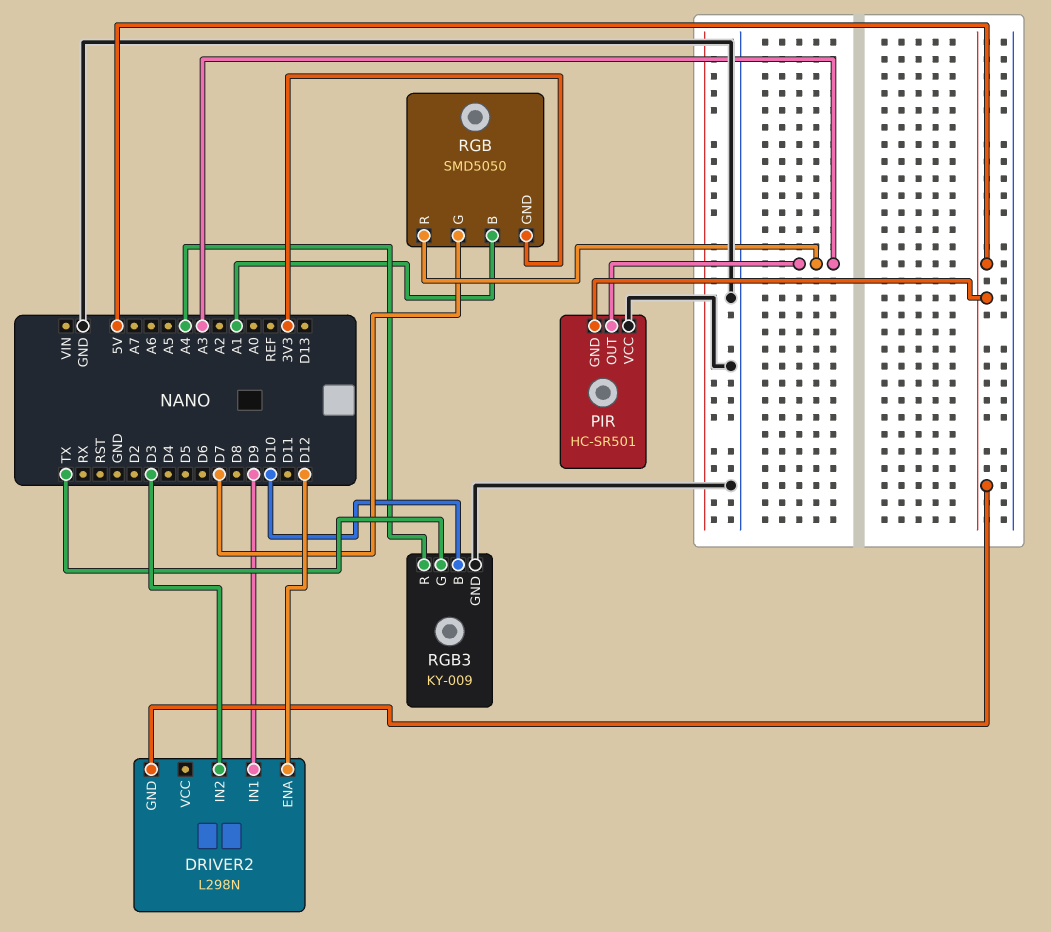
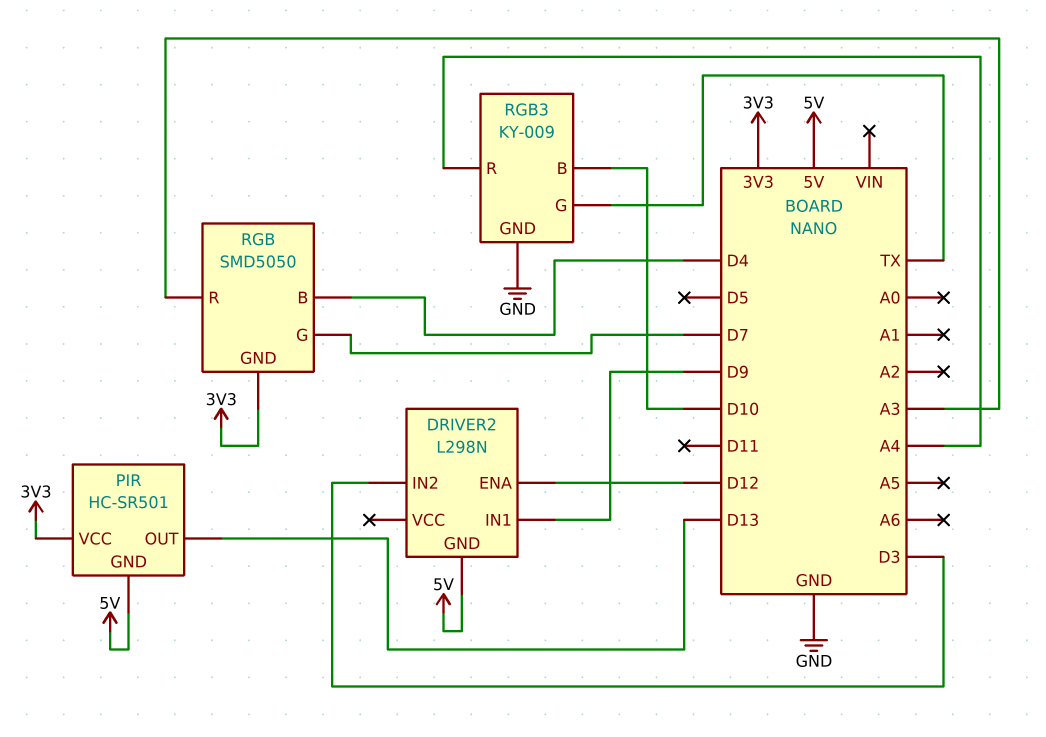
PIR pin OUT: A3 -> D13
PIR pin VCC: GND -> 3V3
RGB pin B: A1 -> D4

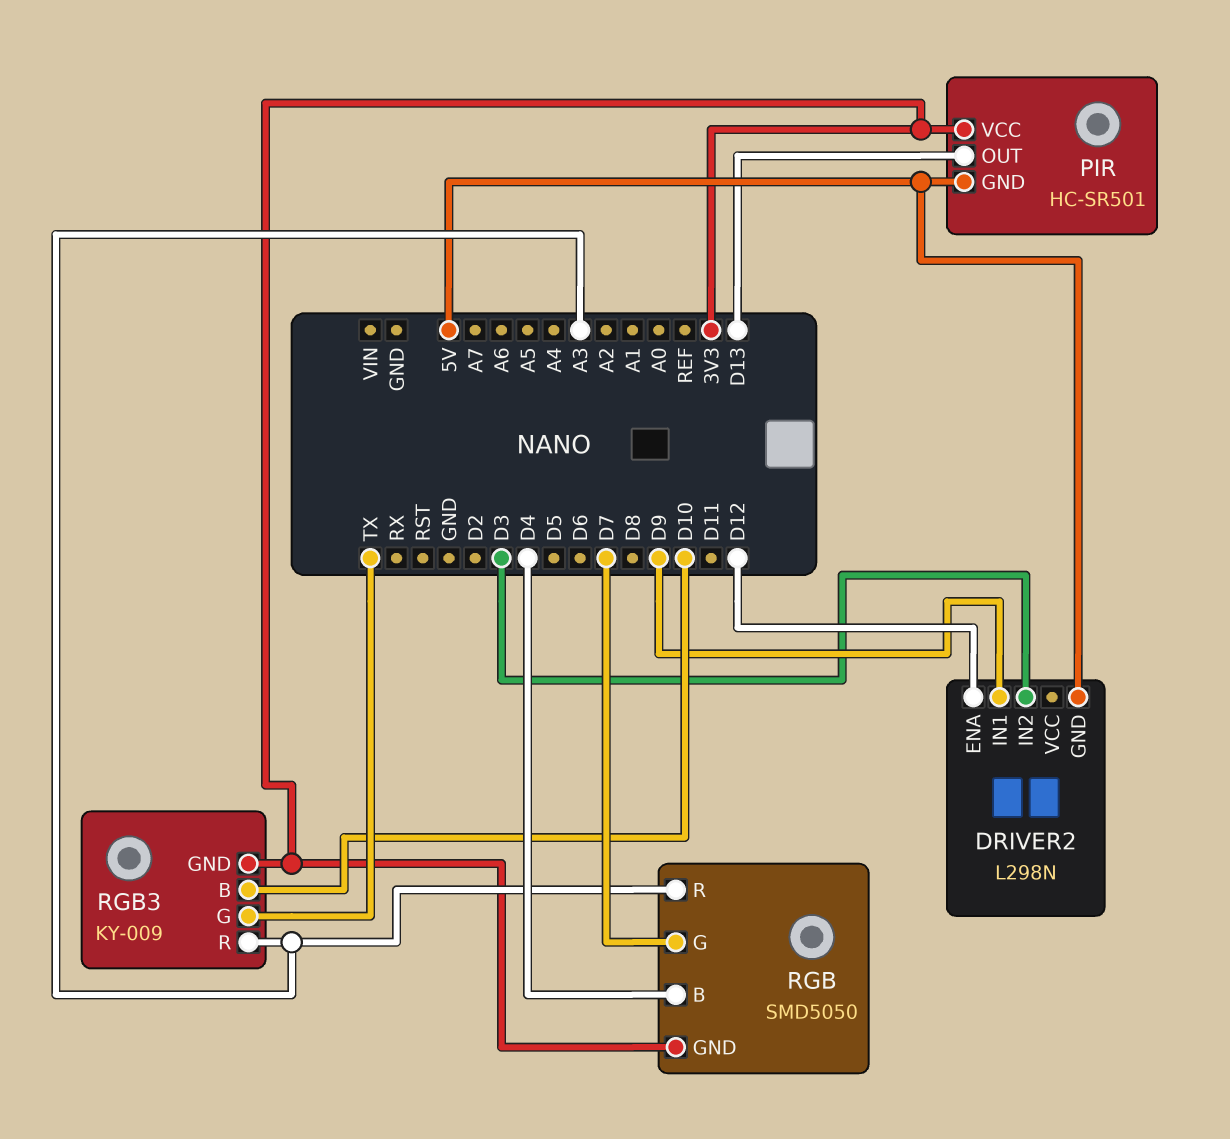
RGB3 pin GND: GND -> 3V3
RGB3 pin R: A4 -> A3

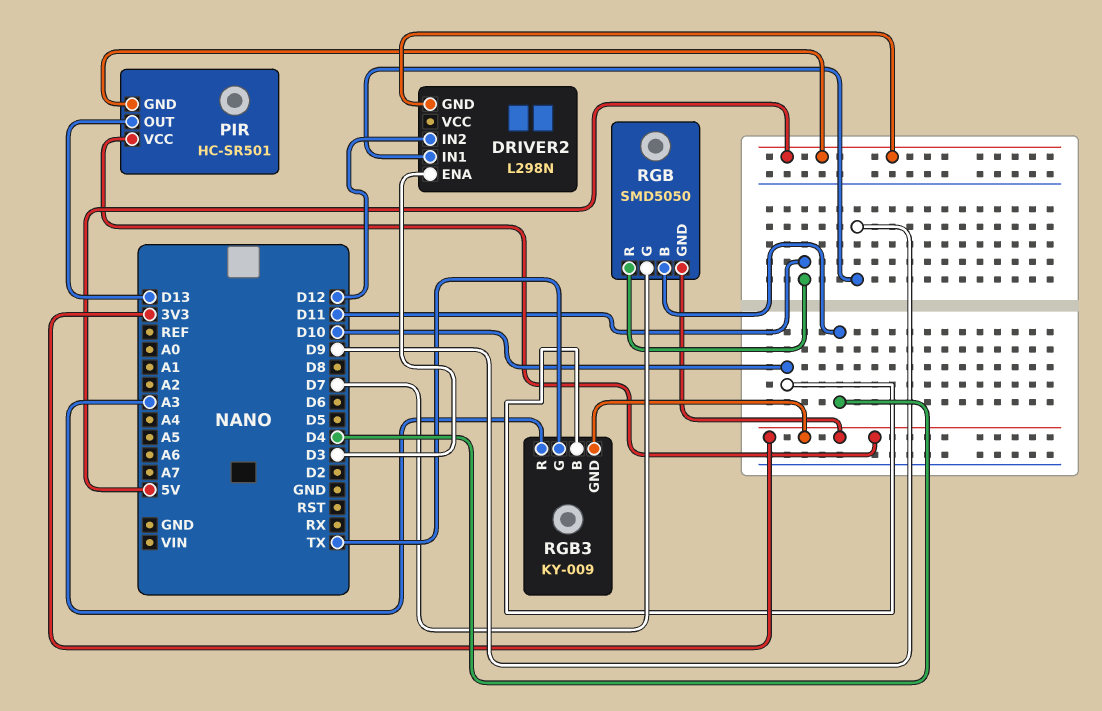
DRIVER2 pin ENA: D12 -> D3
DRIVER2 pin IN2: D3 -> D12
RGB pin R: A3 -> D11

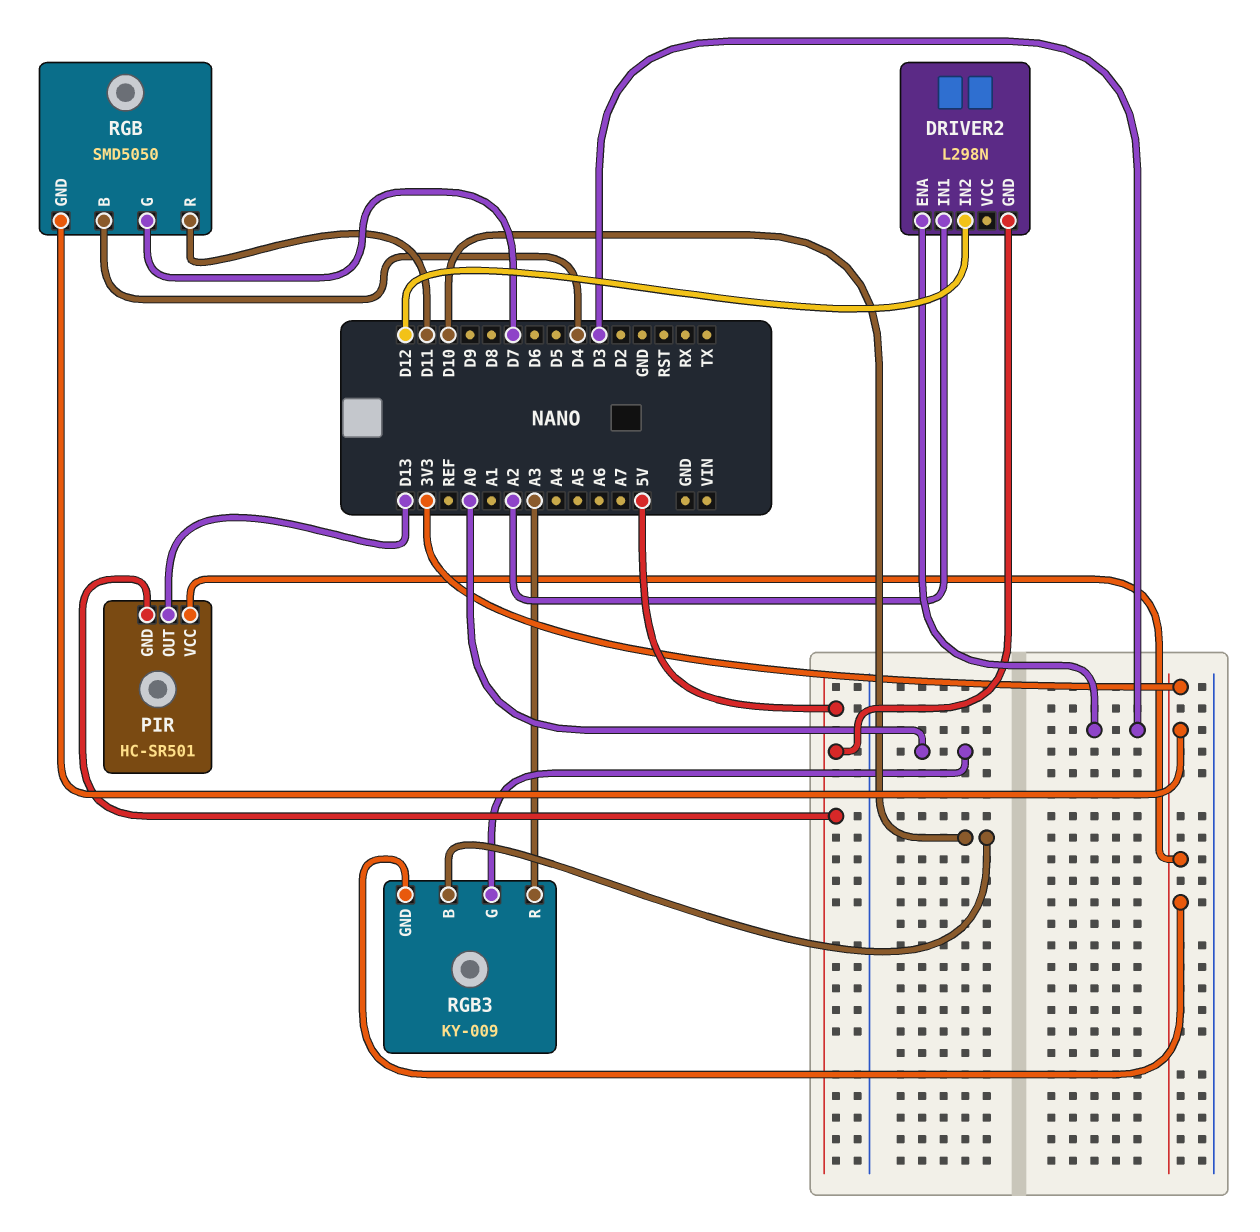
DRIVER2 pin IN1: D9 -> A2
RGB3 pin G: TX -> A0

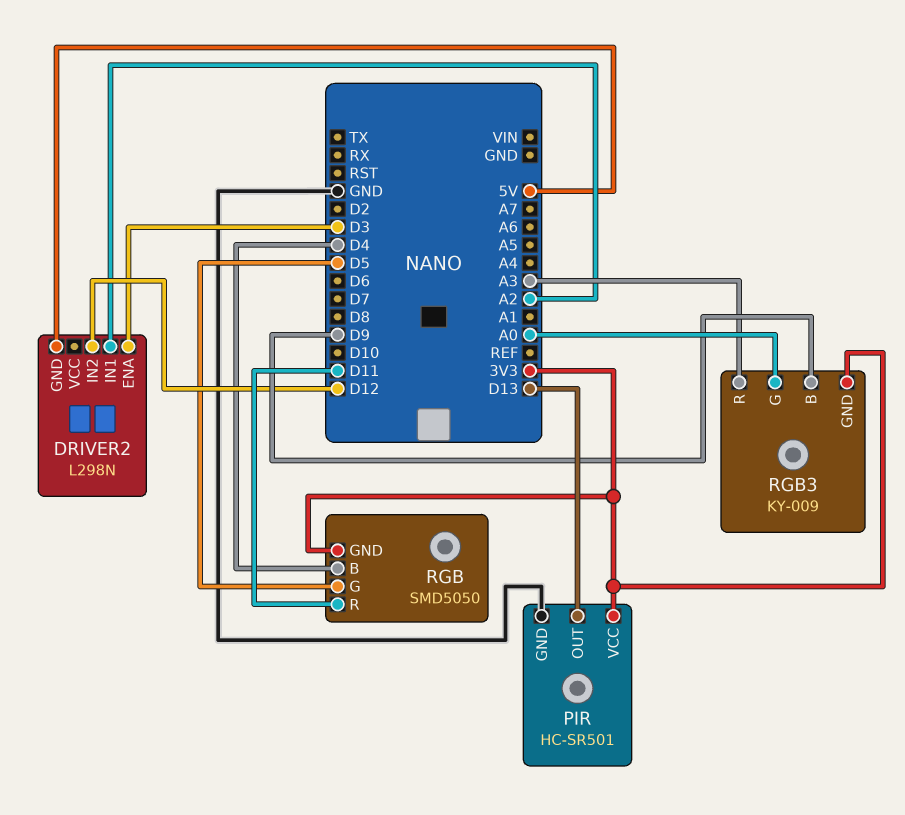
PIR pin GND: 5V -> GND
RGB pin G: D7 -> D5
RGB3 pin B: D10 -> D9

